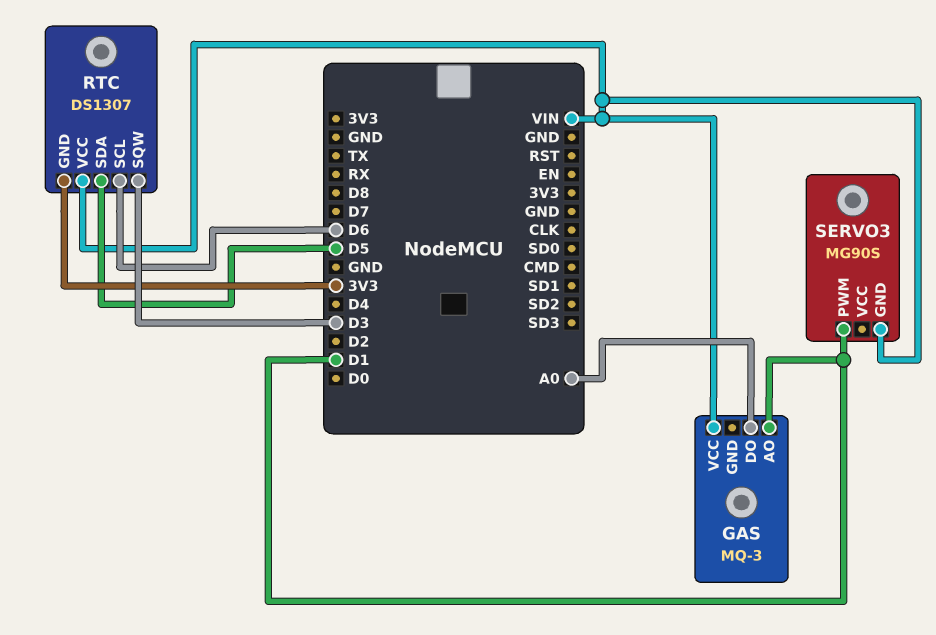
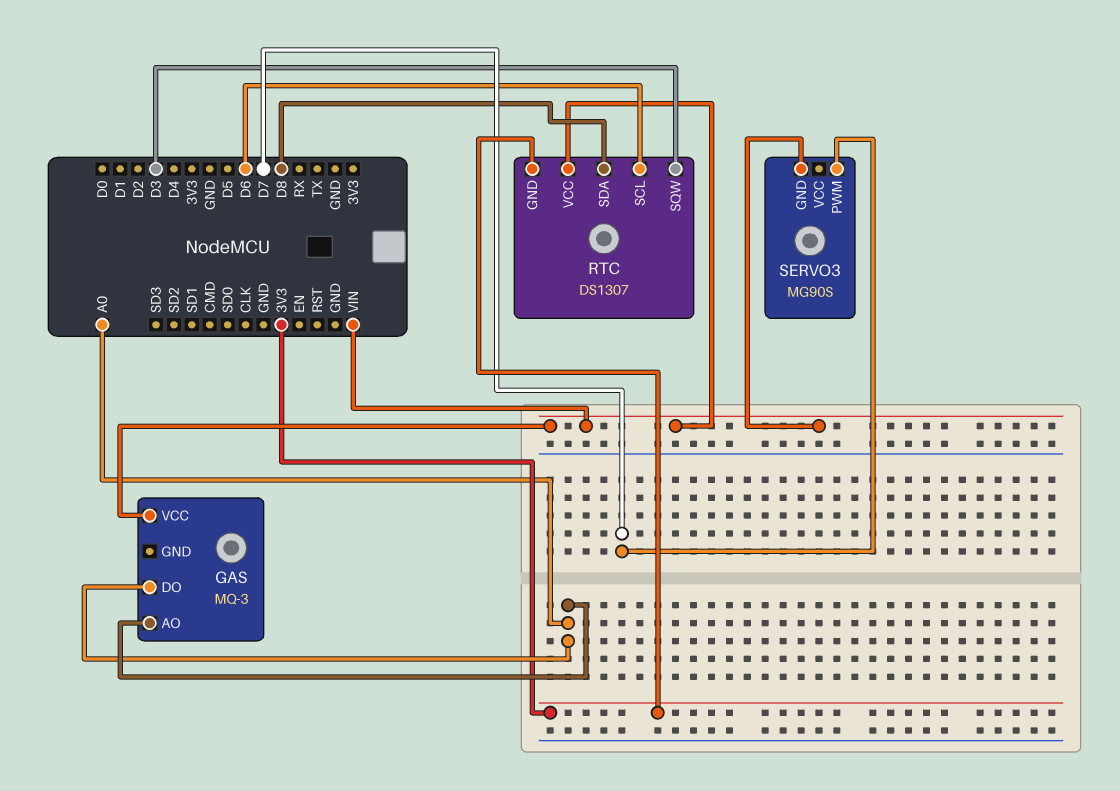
GAS pin AO: D1 -> A0
RTC pin SDA: D5 -> D8
SERVO3 pin PWM: D1 -> D7

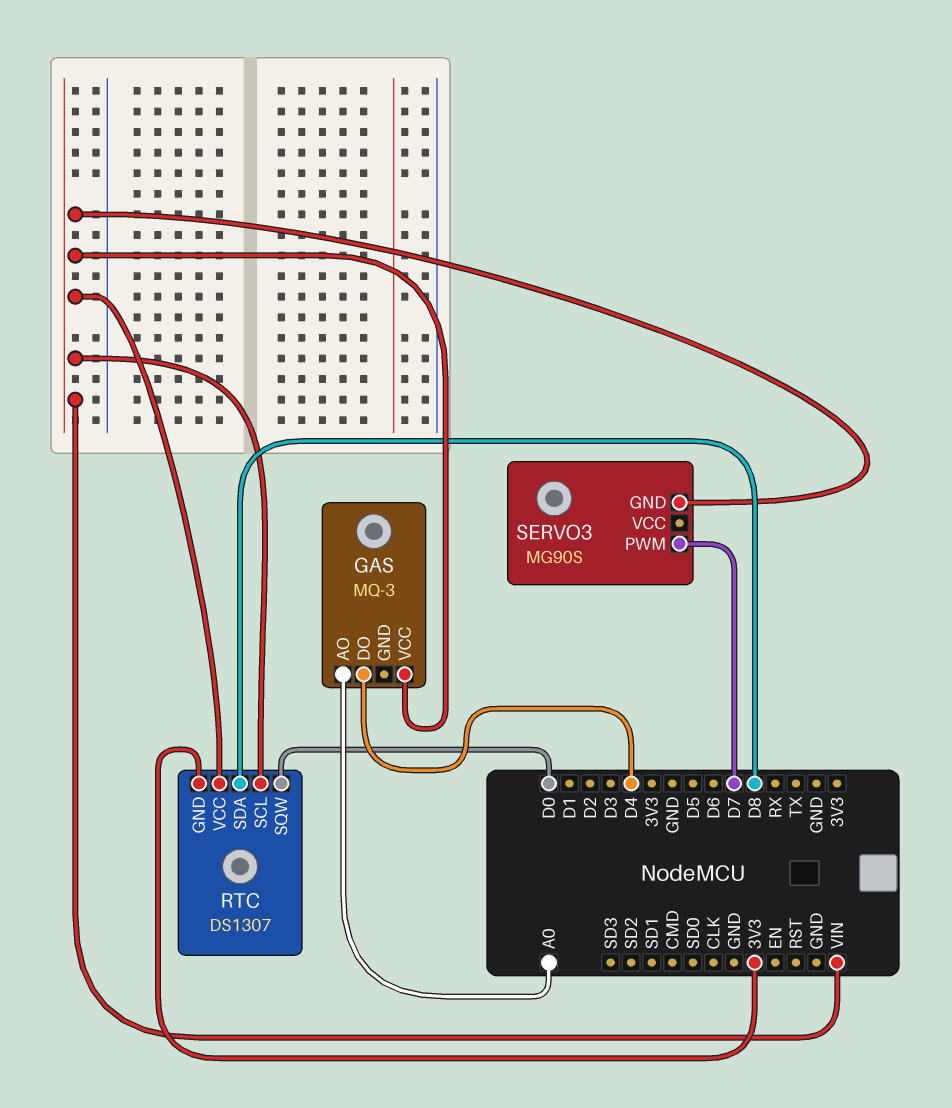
GAS pin DO: A0 -> D4
RTC pin SCL: D6 -> VIN
RTC pin SQW: D3 -> D0

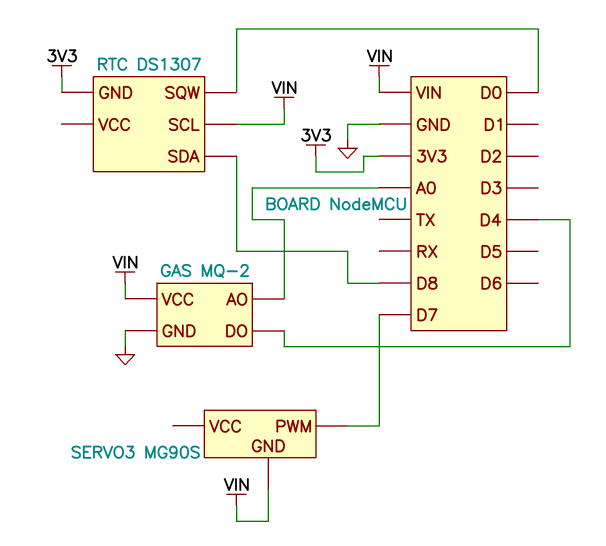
GAS: MQ-3 -> MQ-2
GAS pin GND: none -> GND
RTC pin VCC: VIN -> none

